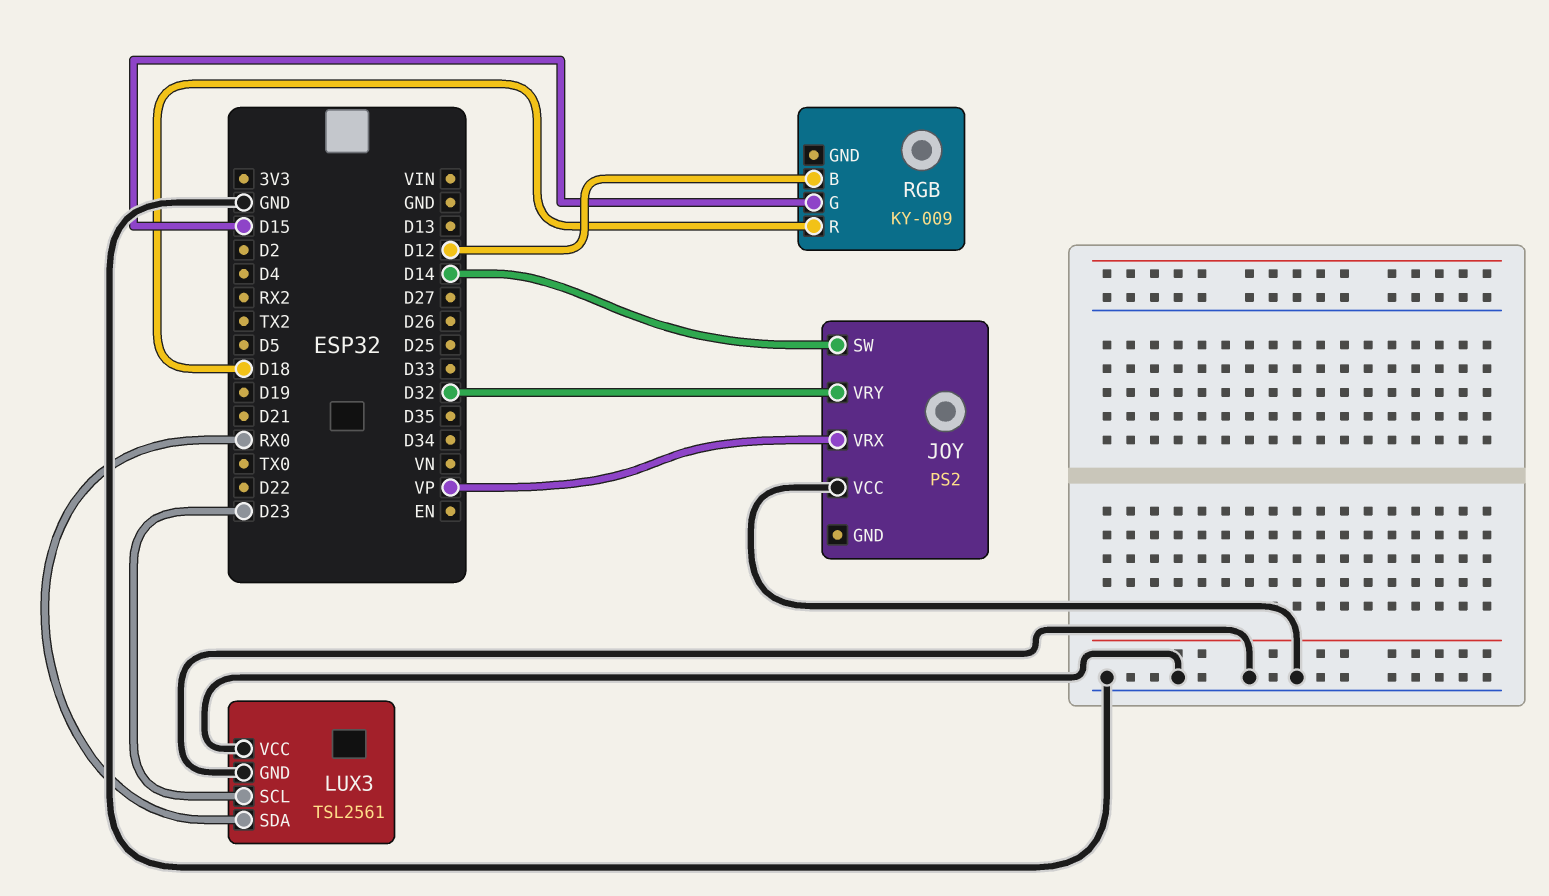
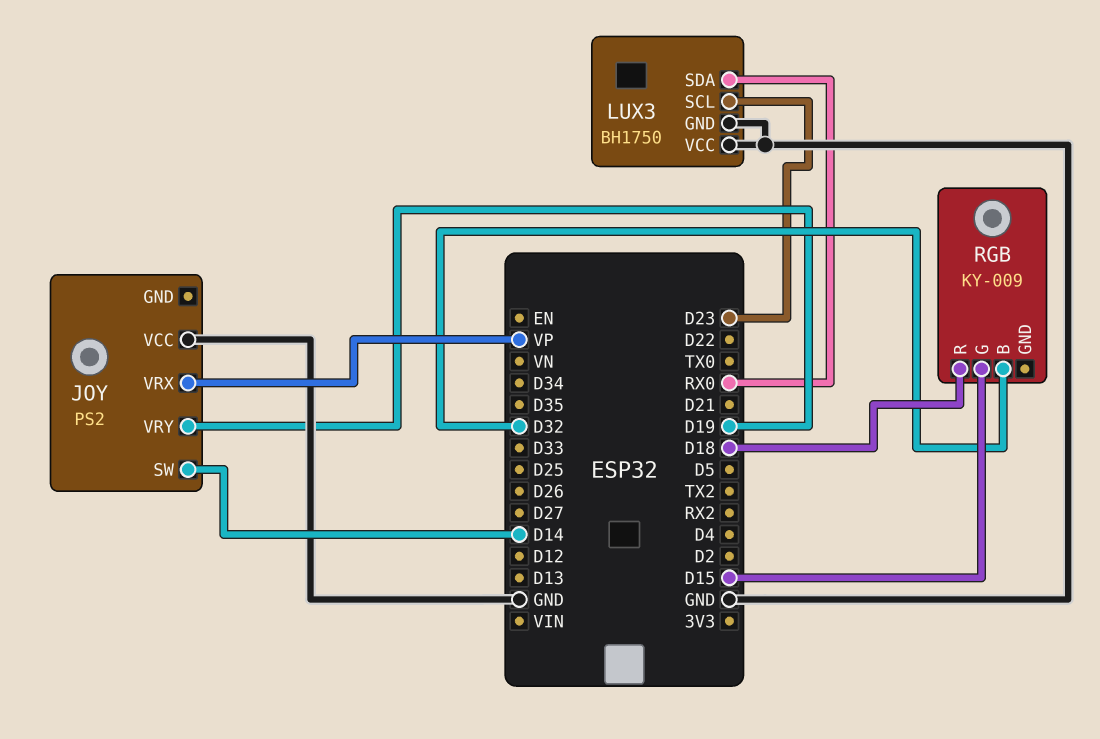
JOY pin VRY: D32 -> D19
LUX3: TSL2561 -> BH1750
RGB pin B: D12 -> D32

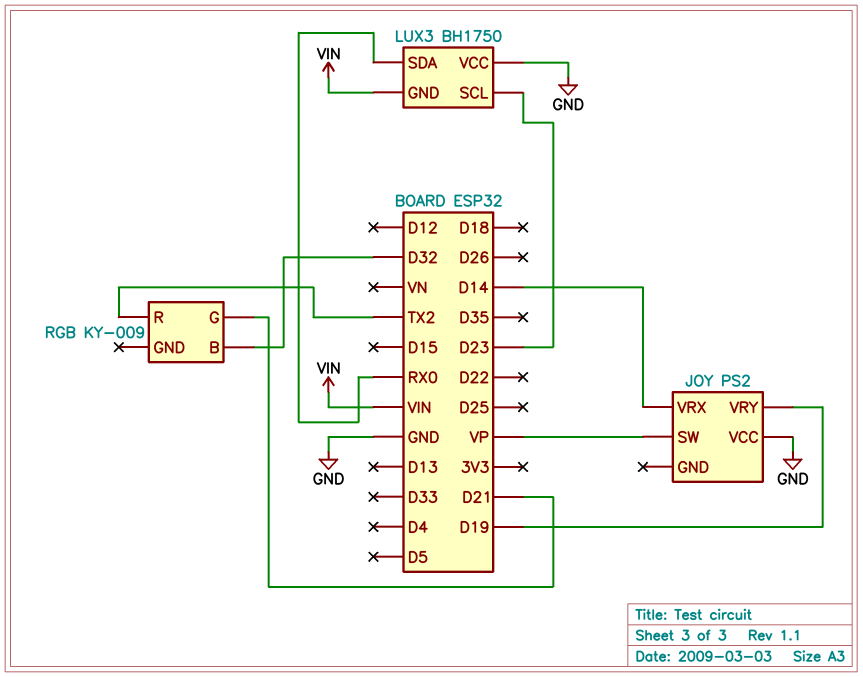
JOY pin SW: D14 -> VP
JOY pin VRX: VP -> D14
LUX3 pin GND: GND -> VIN
RGB pin G: D15 -> D21
RGB pin R: D18 -> TX2

